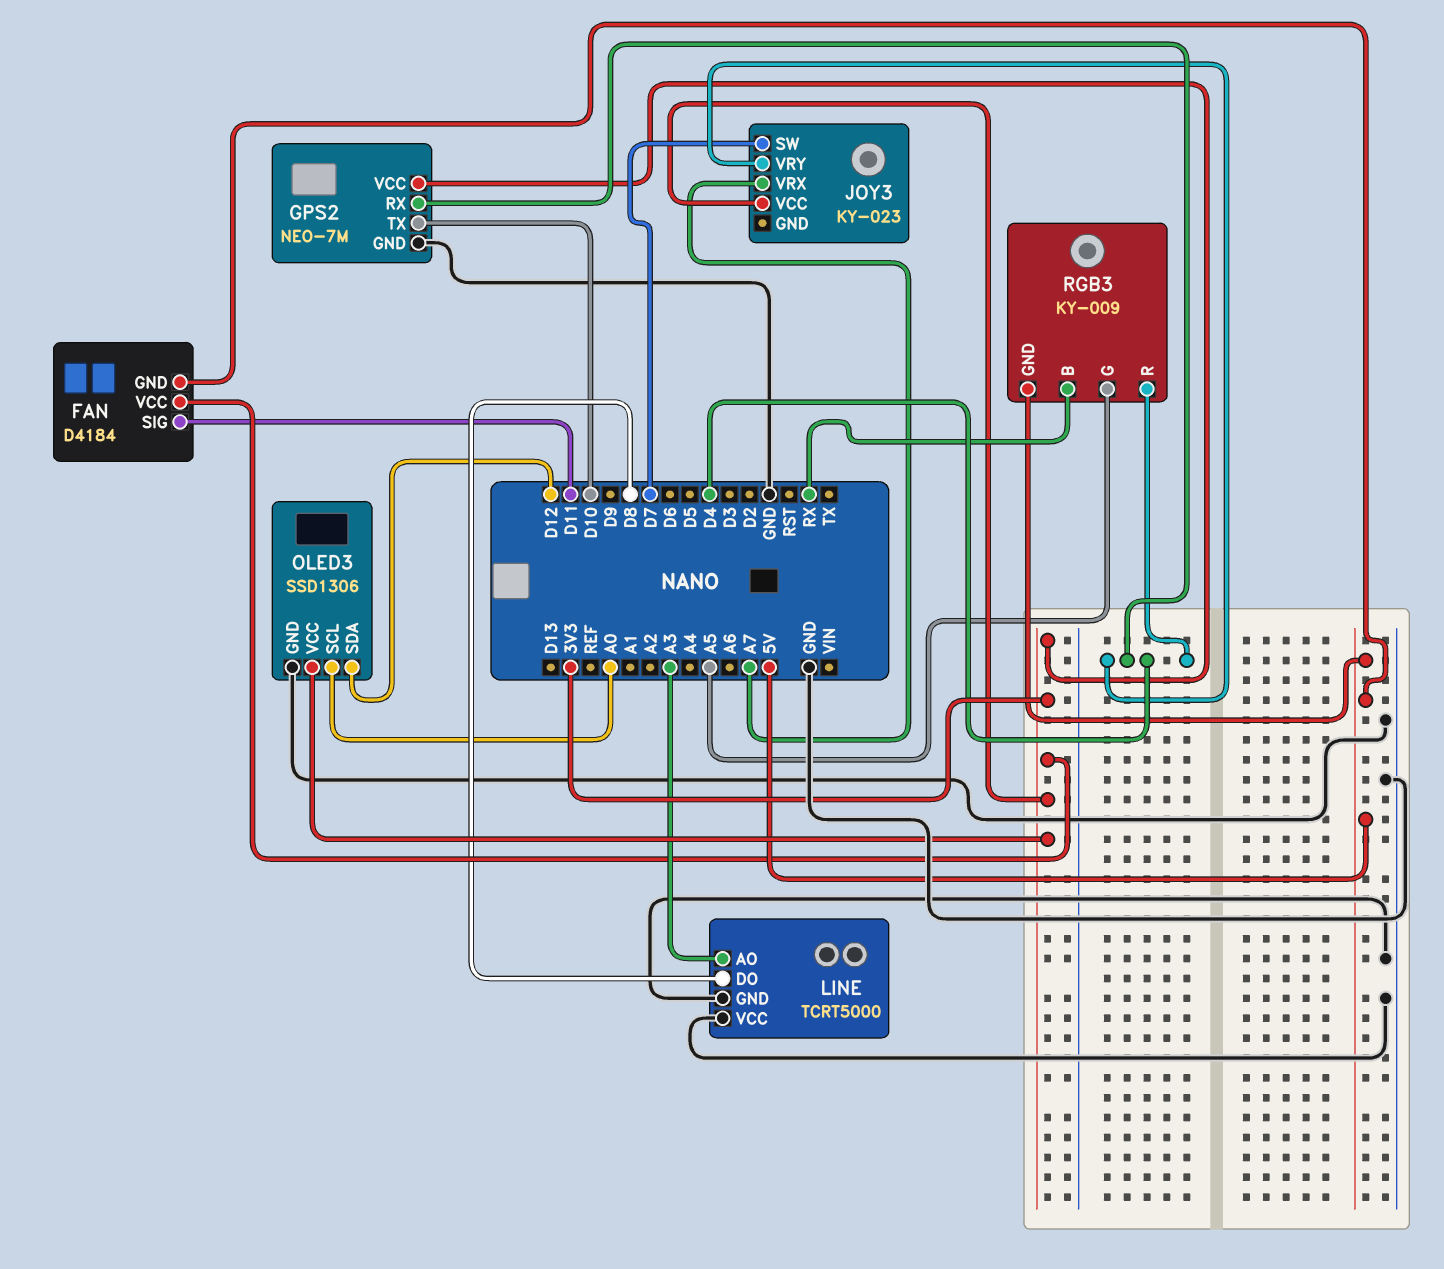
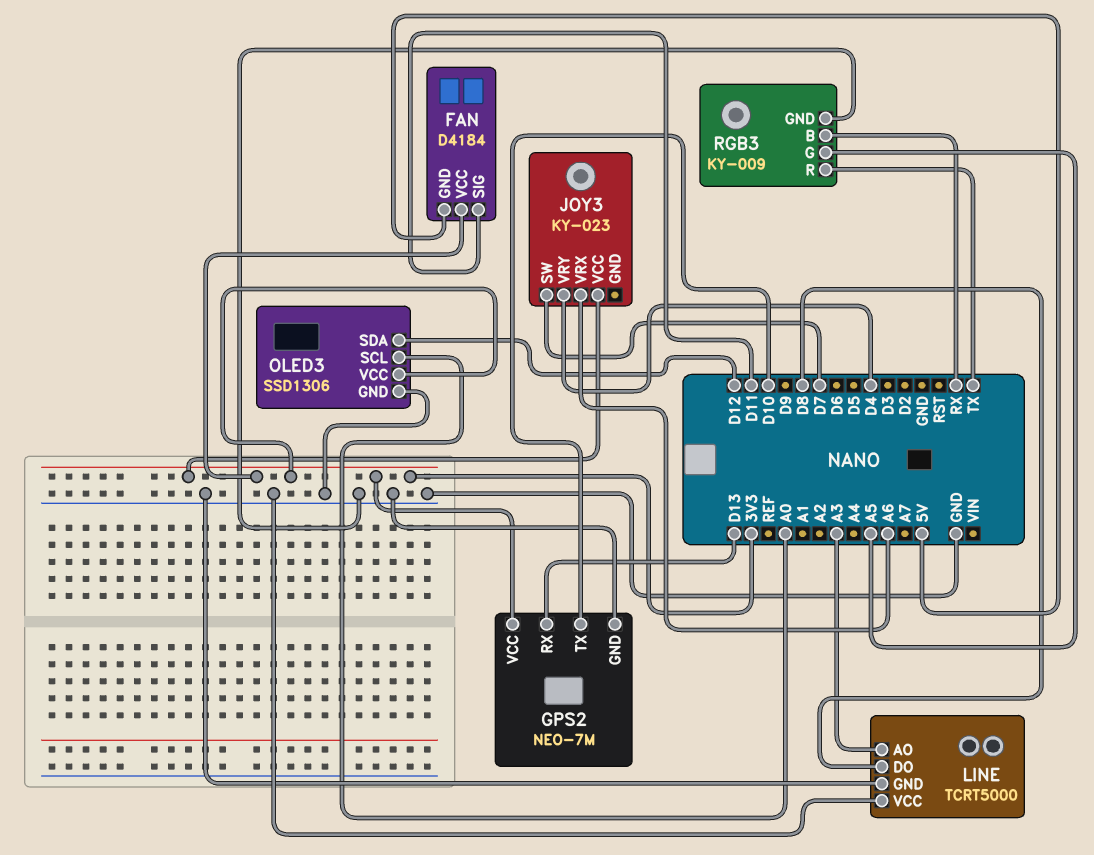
GPS2 pin RX: D4 -> D13
JOY3 pin VRX: A7 -> A6
RGB3 pin GND: 5V -> GND
RGB3 pin R: D4 -> TX

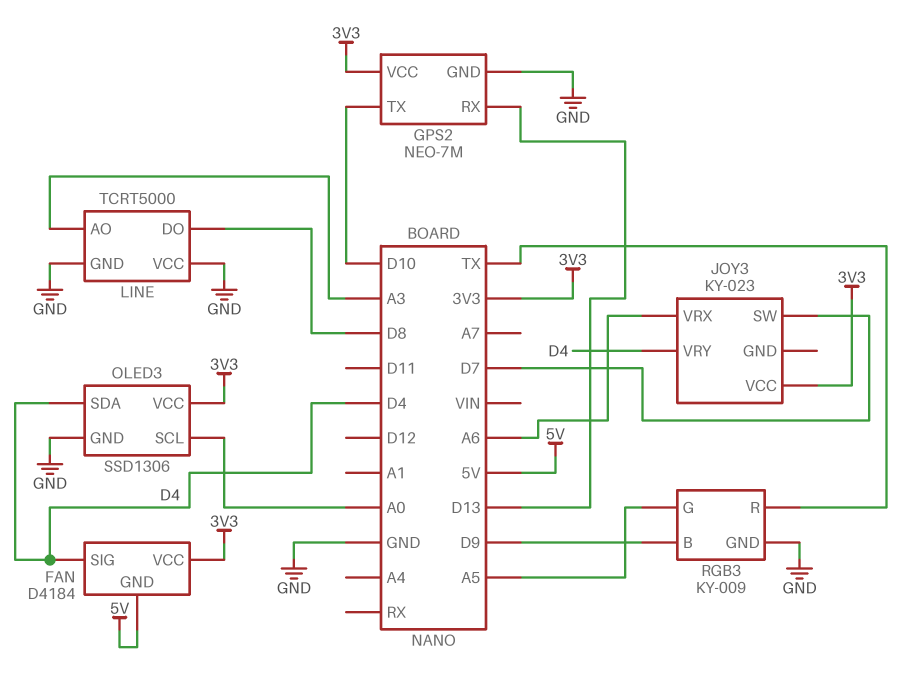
FAN pin SIG: D11 -> D4
OLED3 pin SDA: D12 -> D4
RGB3 pin B: RX -> D9

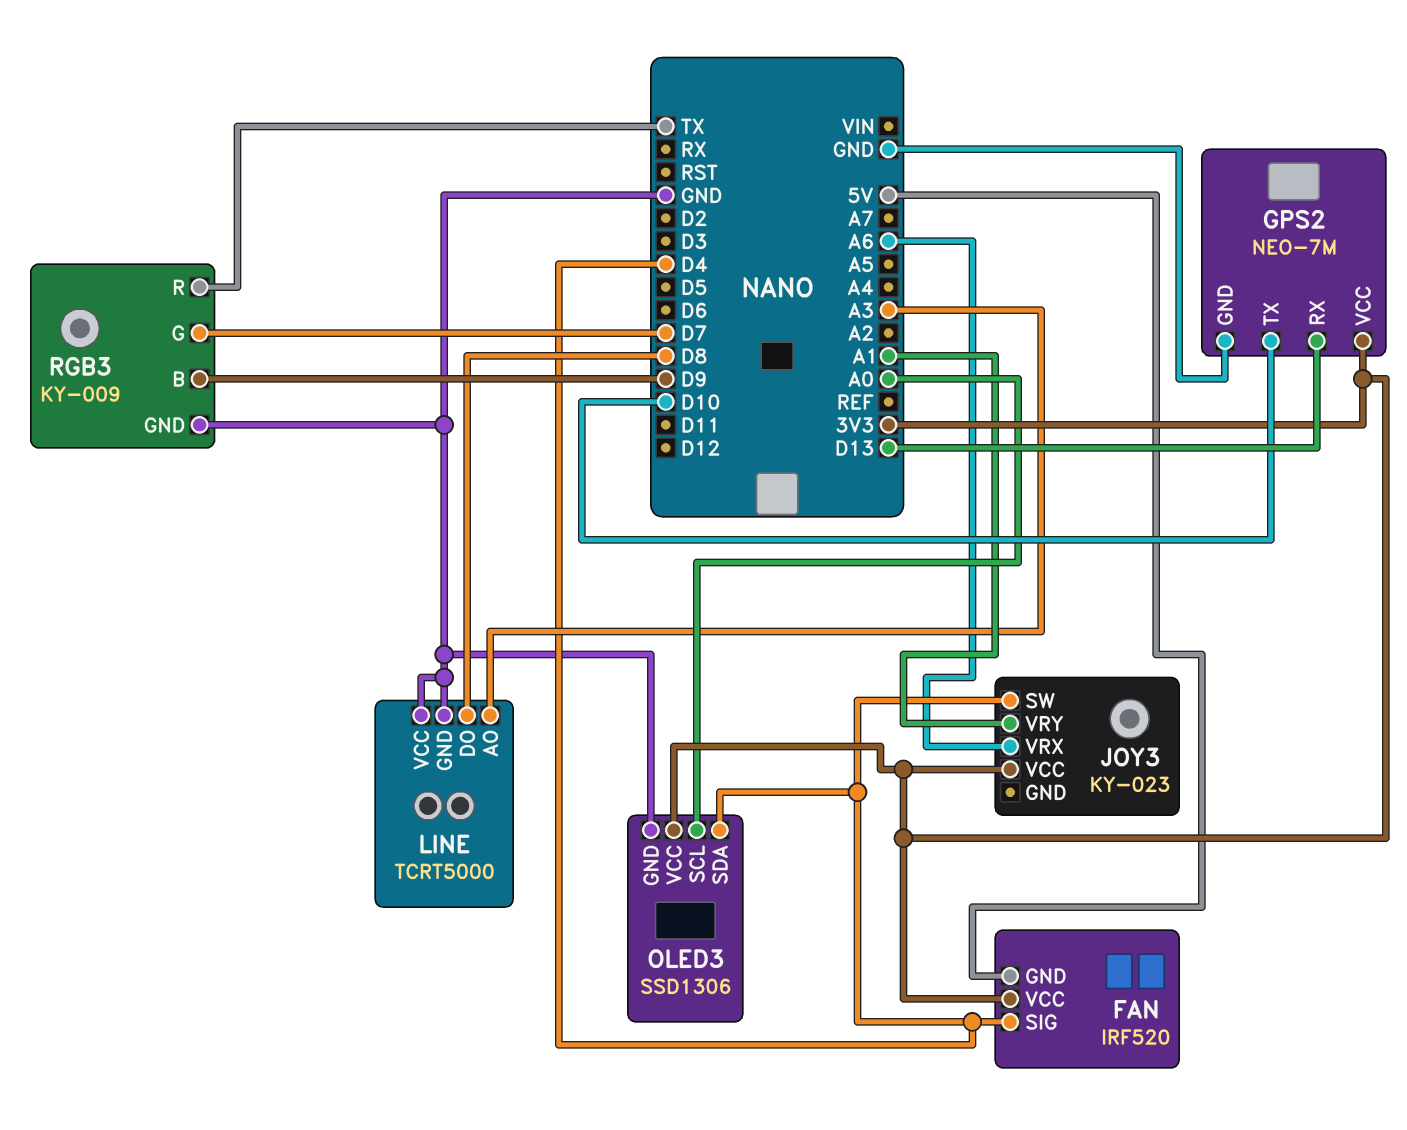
FAN: D4184 -> IRF520
JOY3 pin SW: D7 -> D4
JOY3 pin VRY: D4 -> A1
RGB3 pin G: A5 -> D7

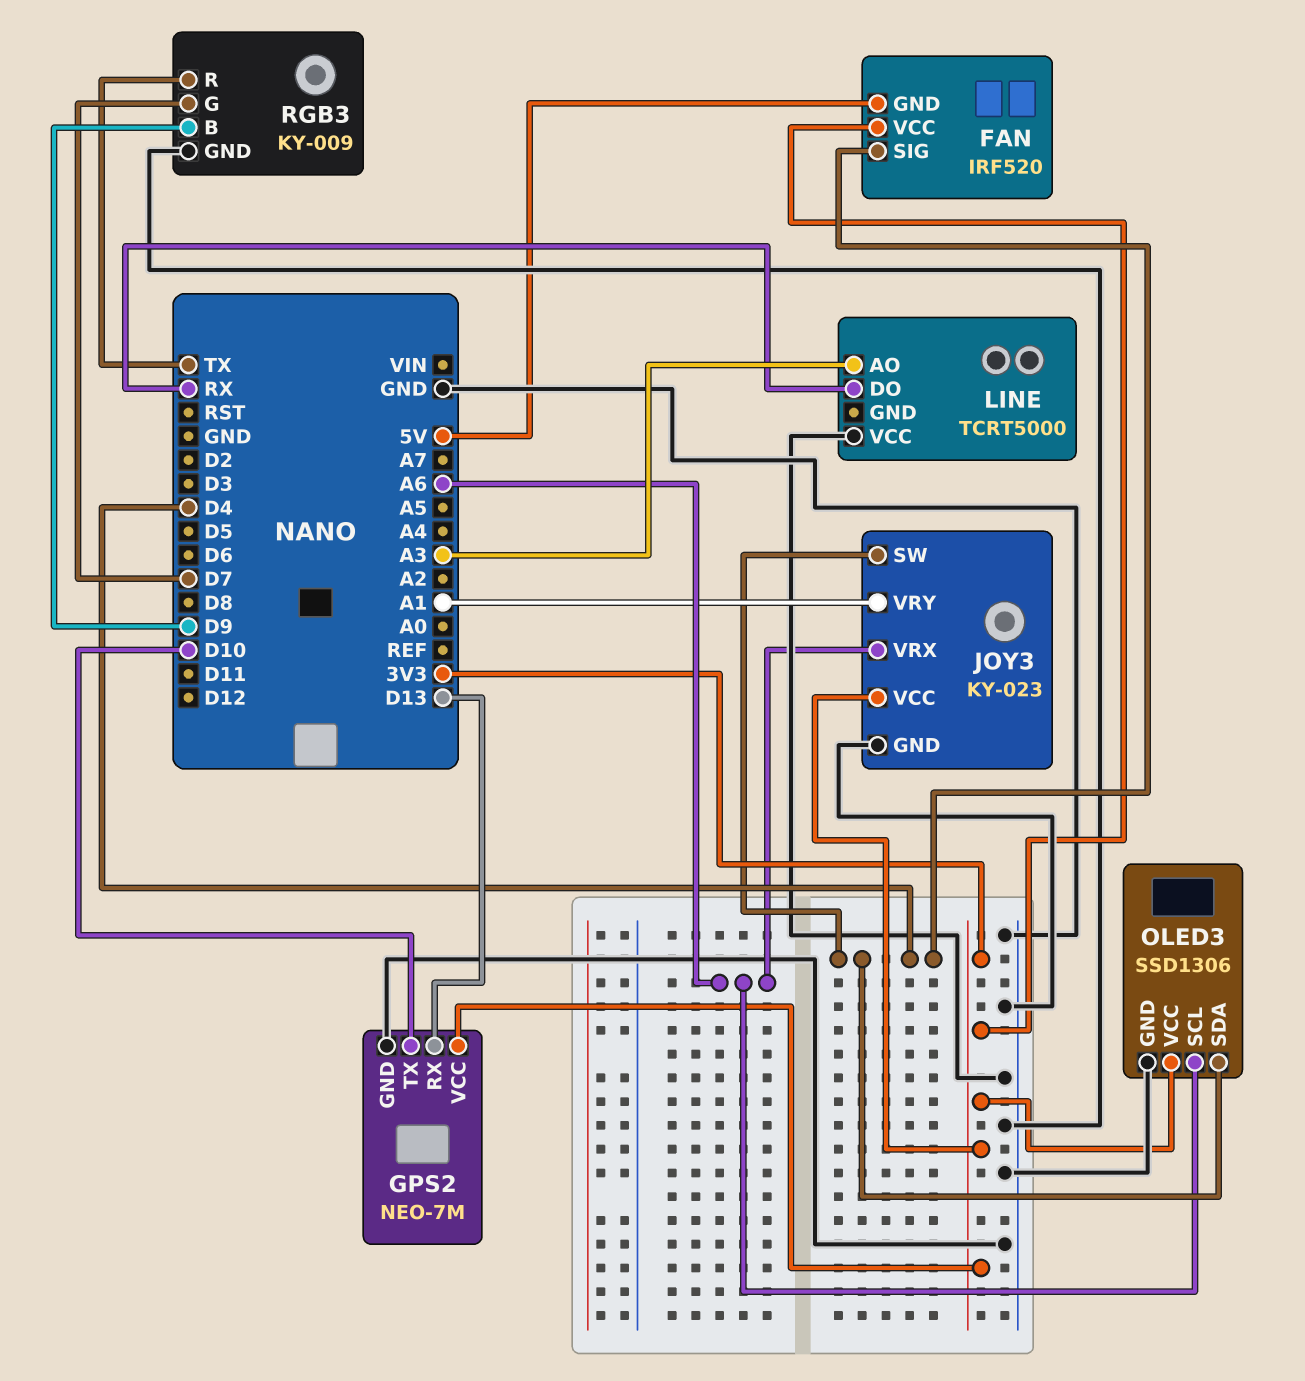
JOY3 pin GND: none -> GND
LINE pin DO: D8 -> RX
LINE pin GND: GND -> none
OLED3 pin SCL: A0 -> A6

